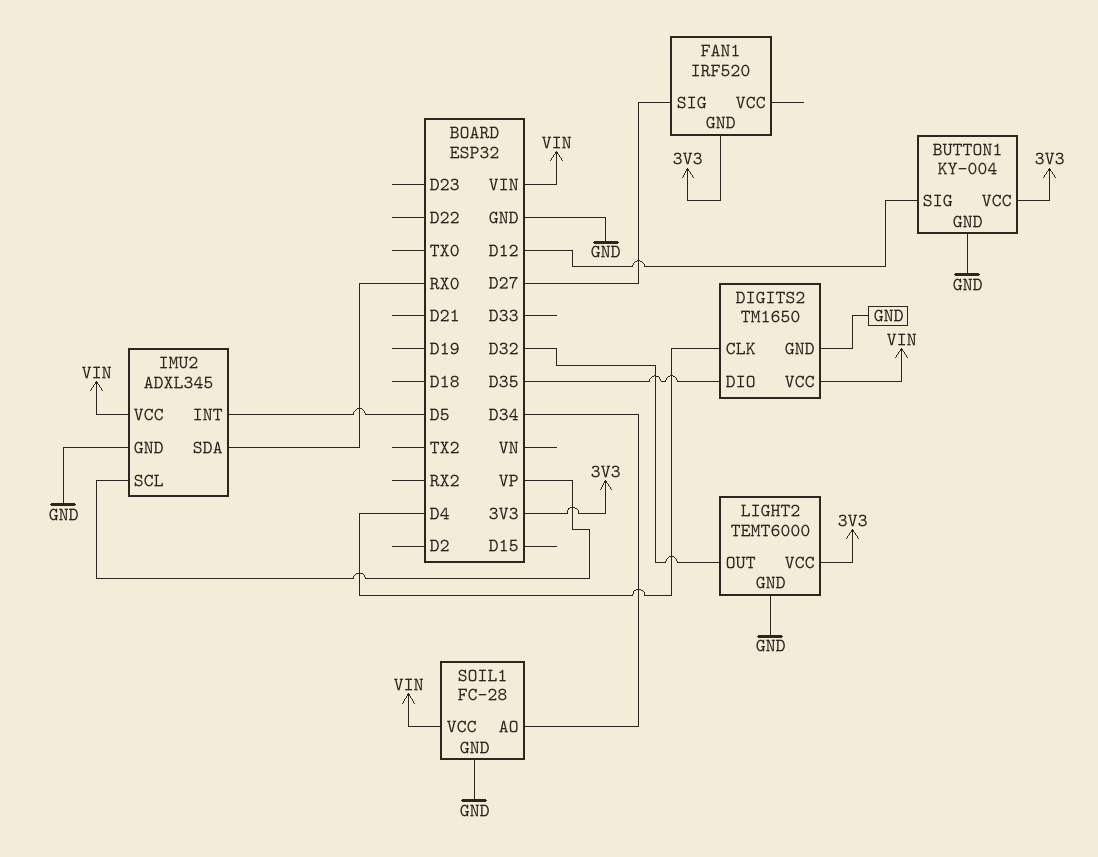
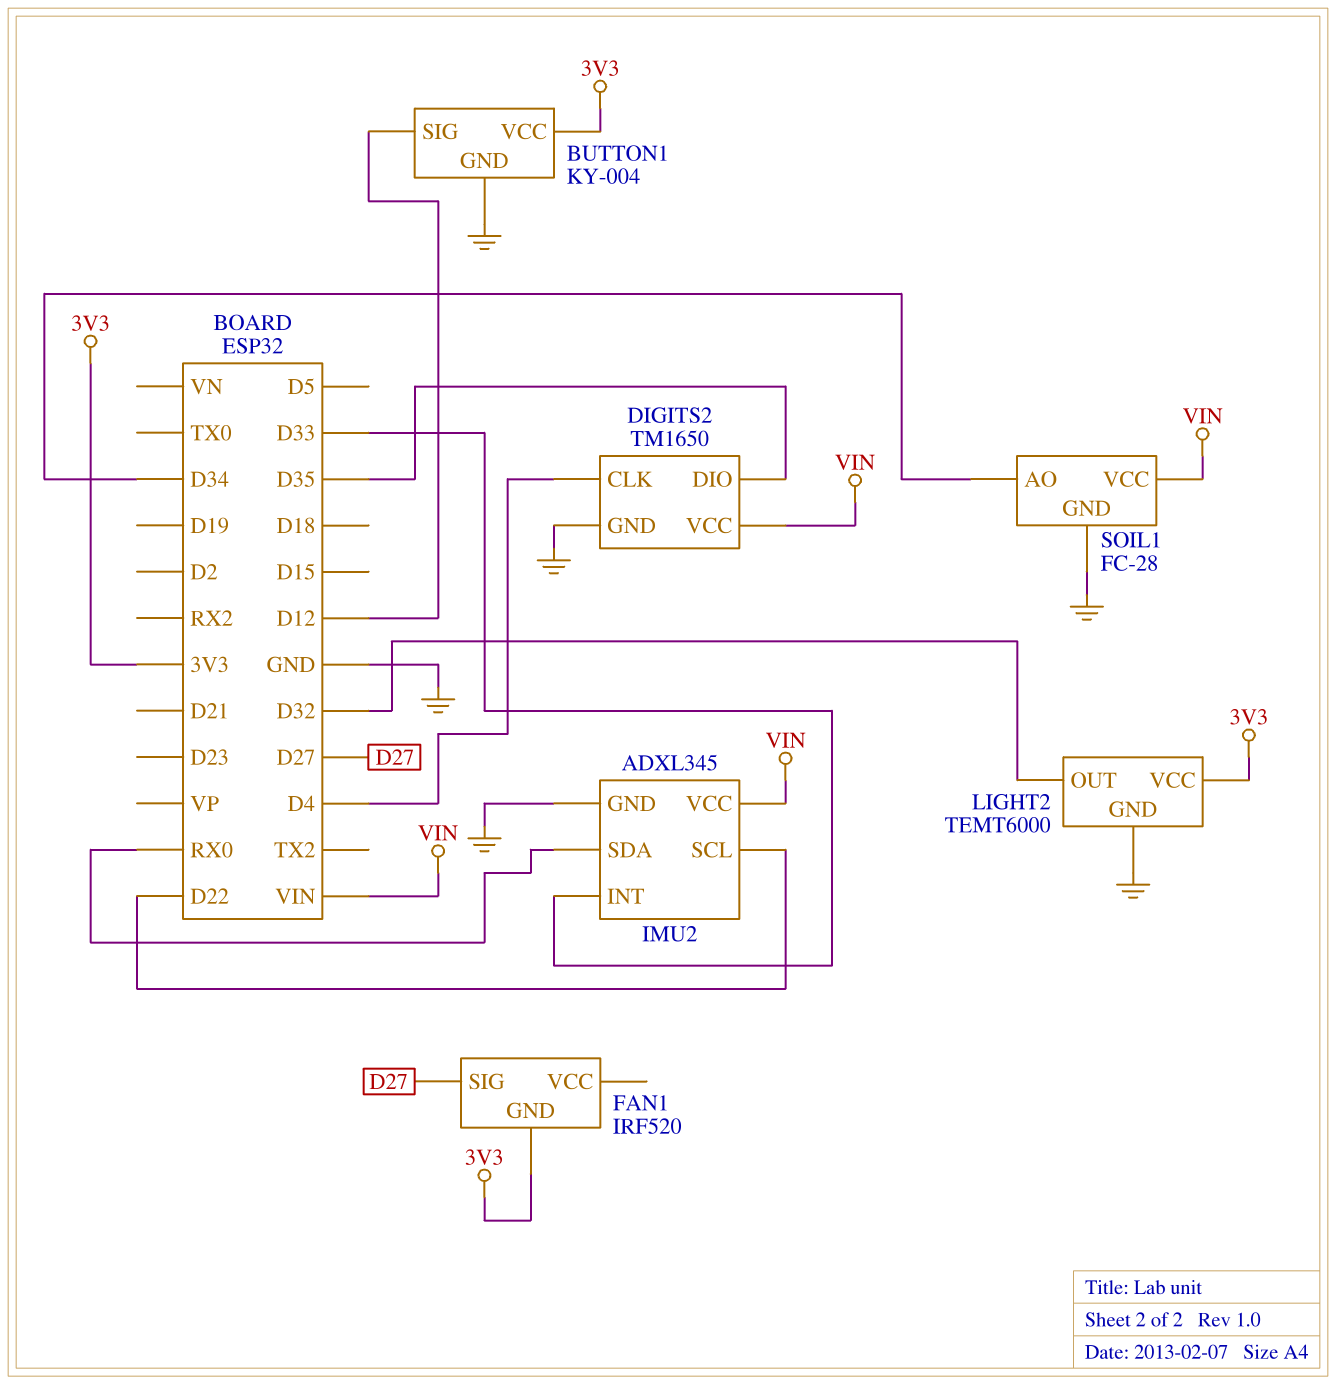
IMU2 pin INT: D5 -> D33
IMU2 pin SCL: VP -> D22

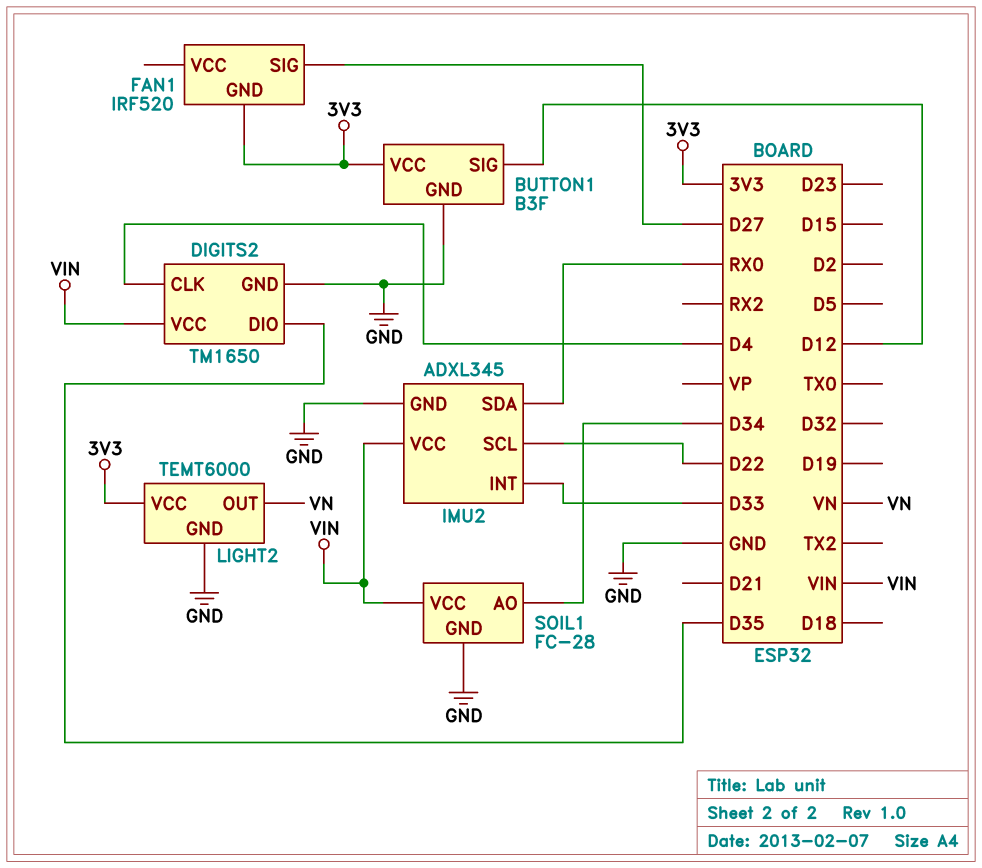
BUTTON1: KY-004 -> B3F
LIGHT2 pin OUT: D32 -> VN

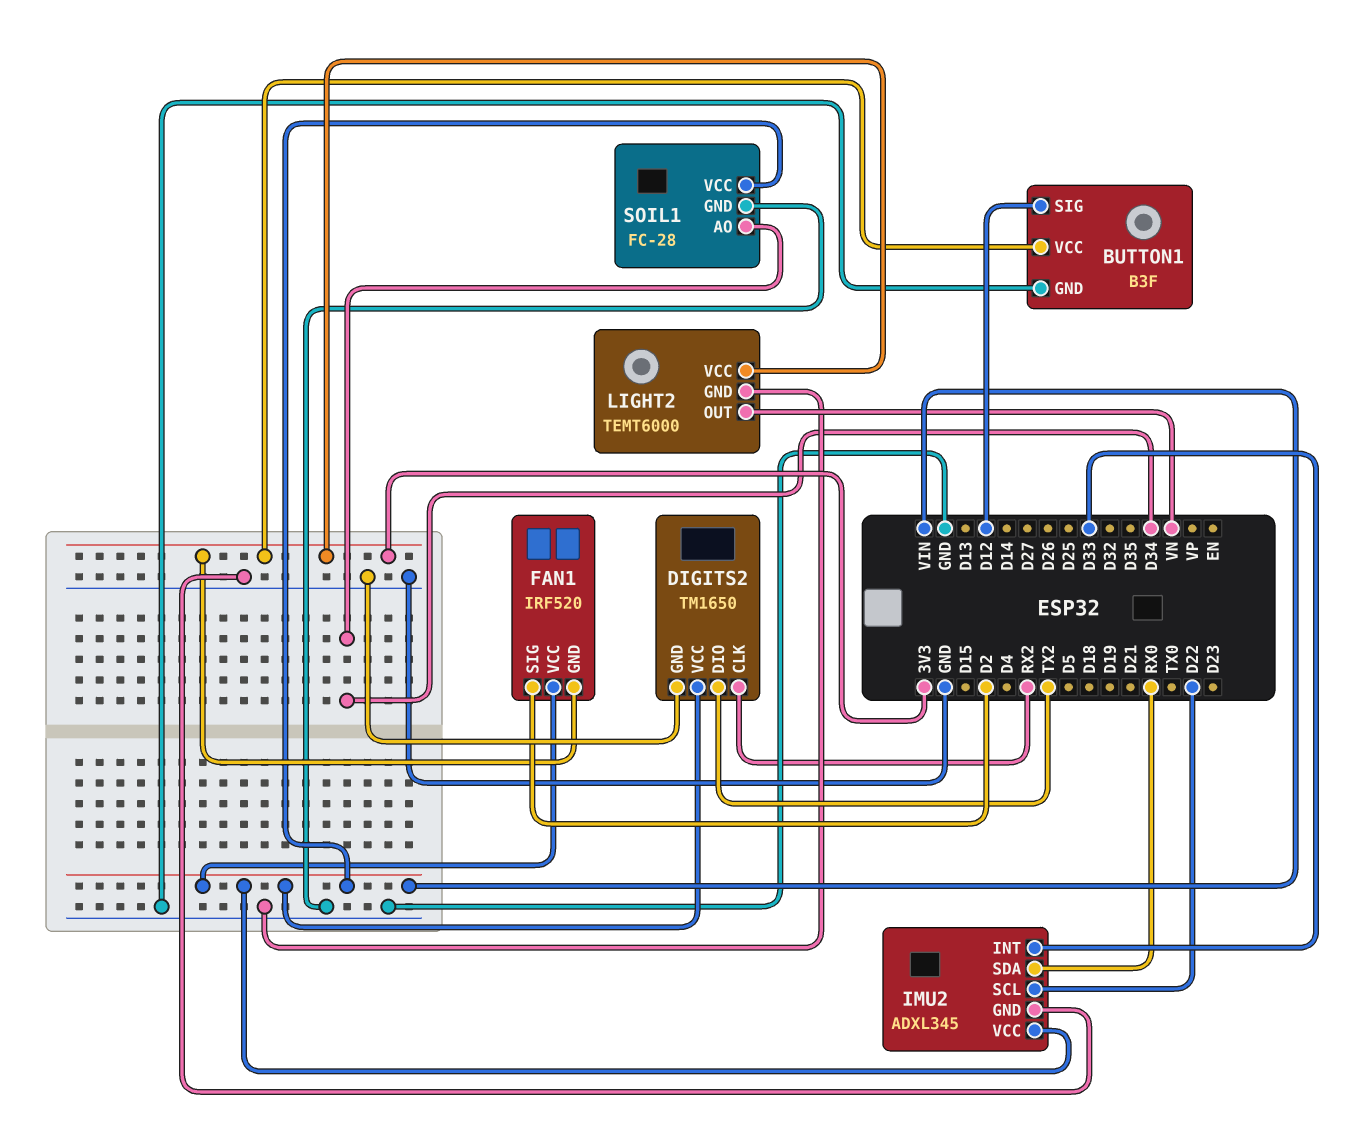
DIGITS2 pin CLK: D4 -> RX2
DIGITS2 pin DIO: D35 -> TX2
FAN1 pin SIG: D27 -> D2
FAN1 pin VCC: none -> VIN

